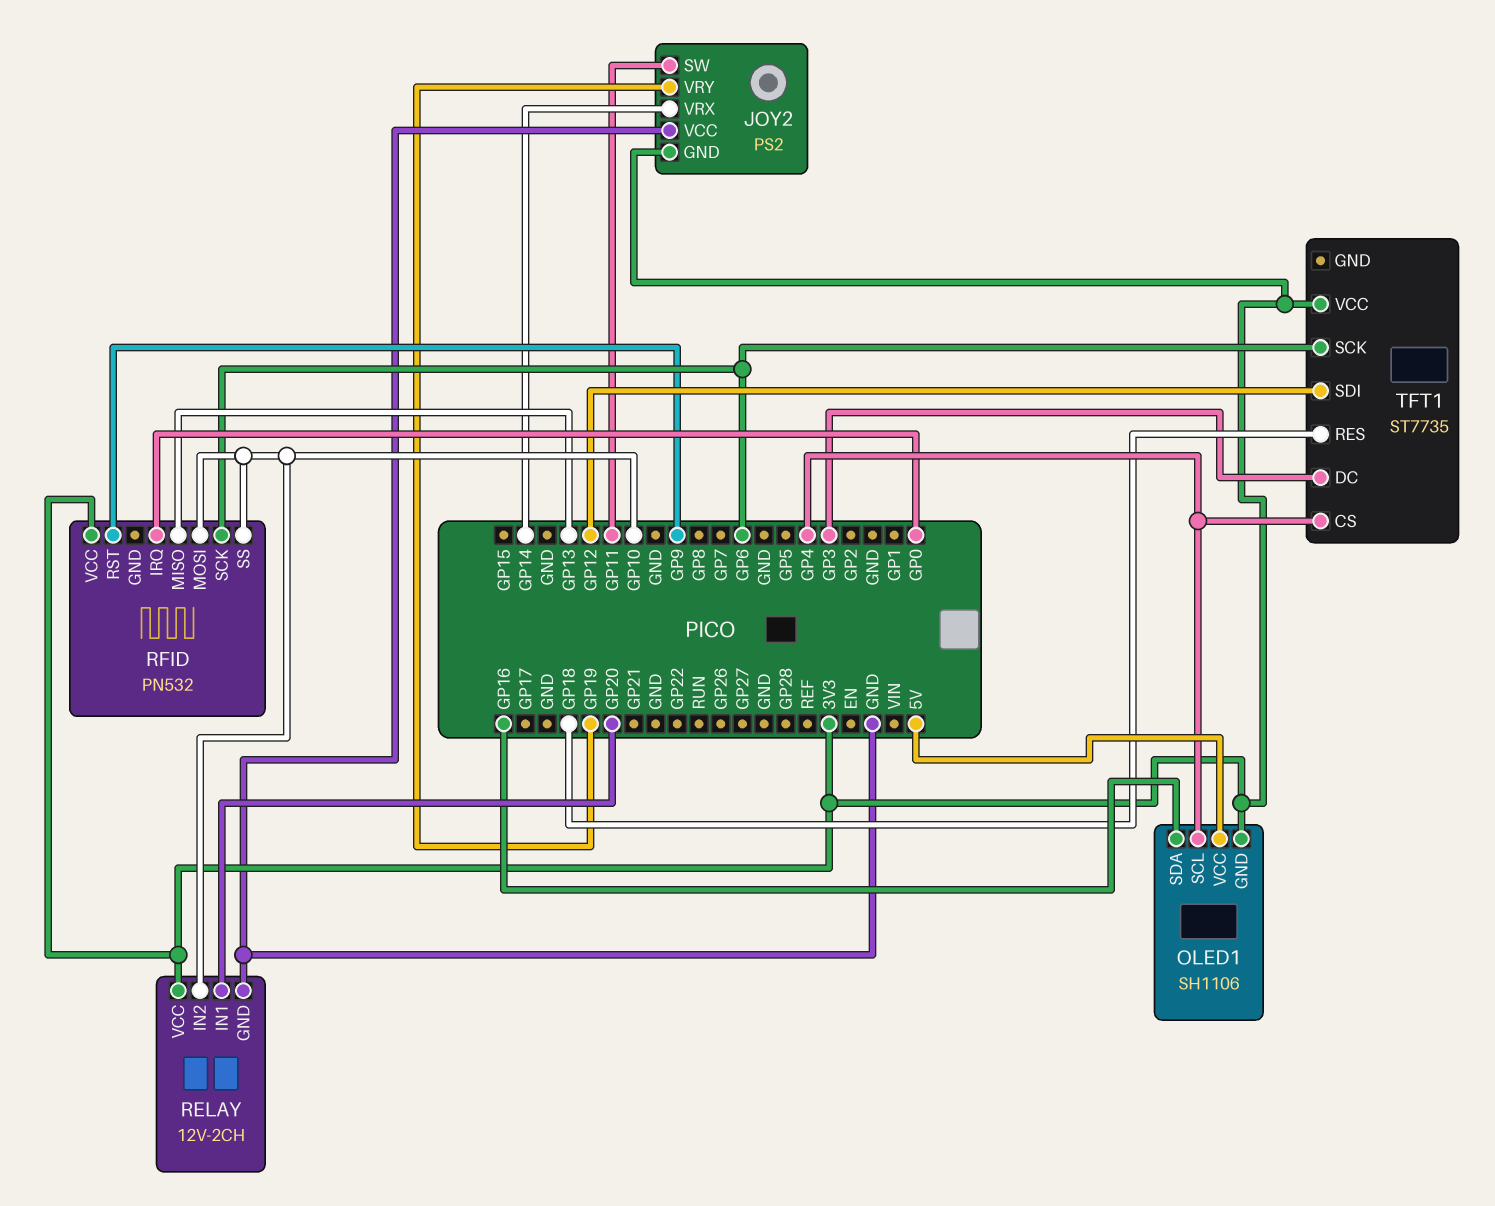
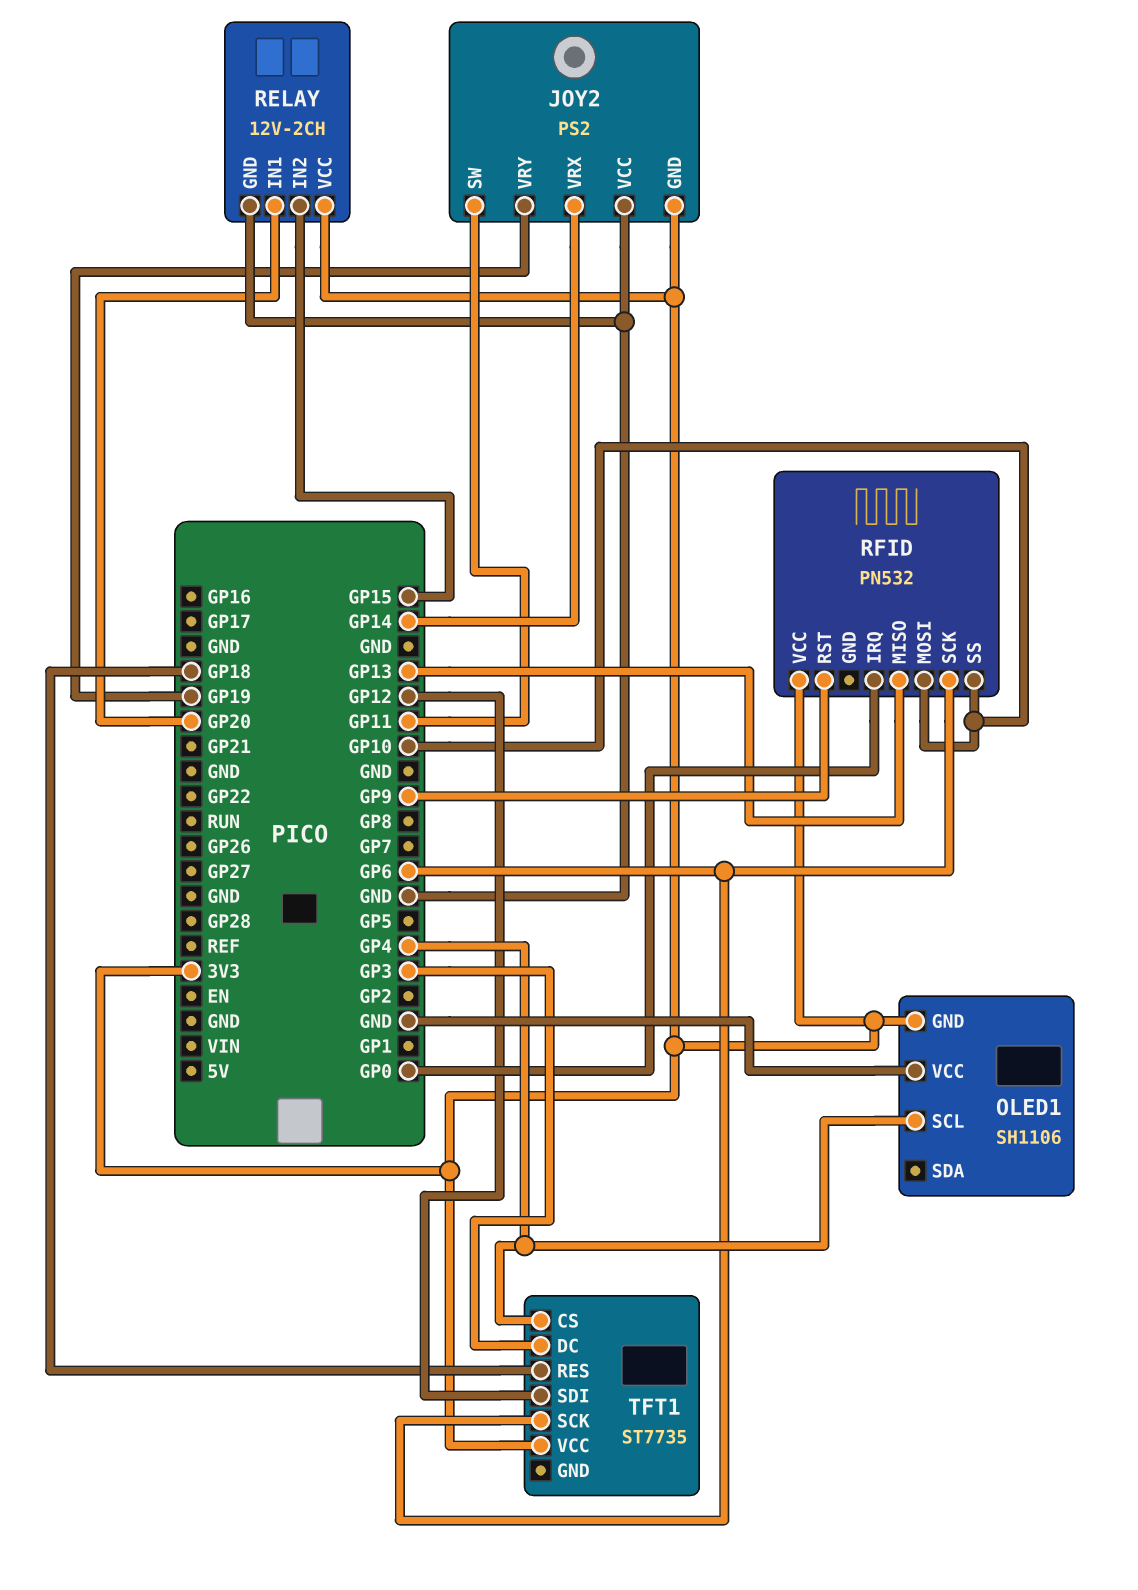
OLED1 pin SDA: GP16 -> none
OLED1 pin VCC: 5V -> GND
RELAY pin IN2: GP10 -> GP15

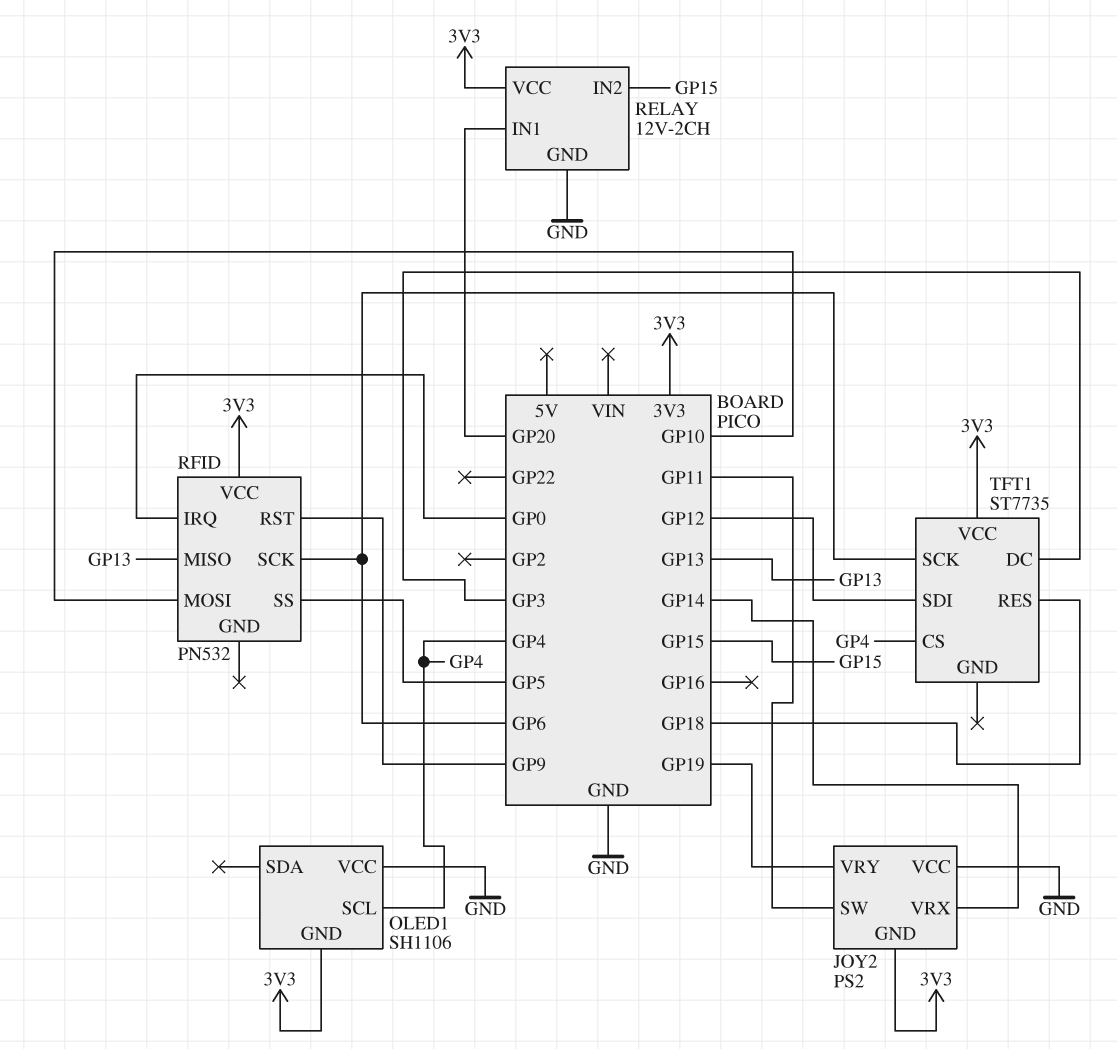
RFID pin SS: GP10 -> GP5

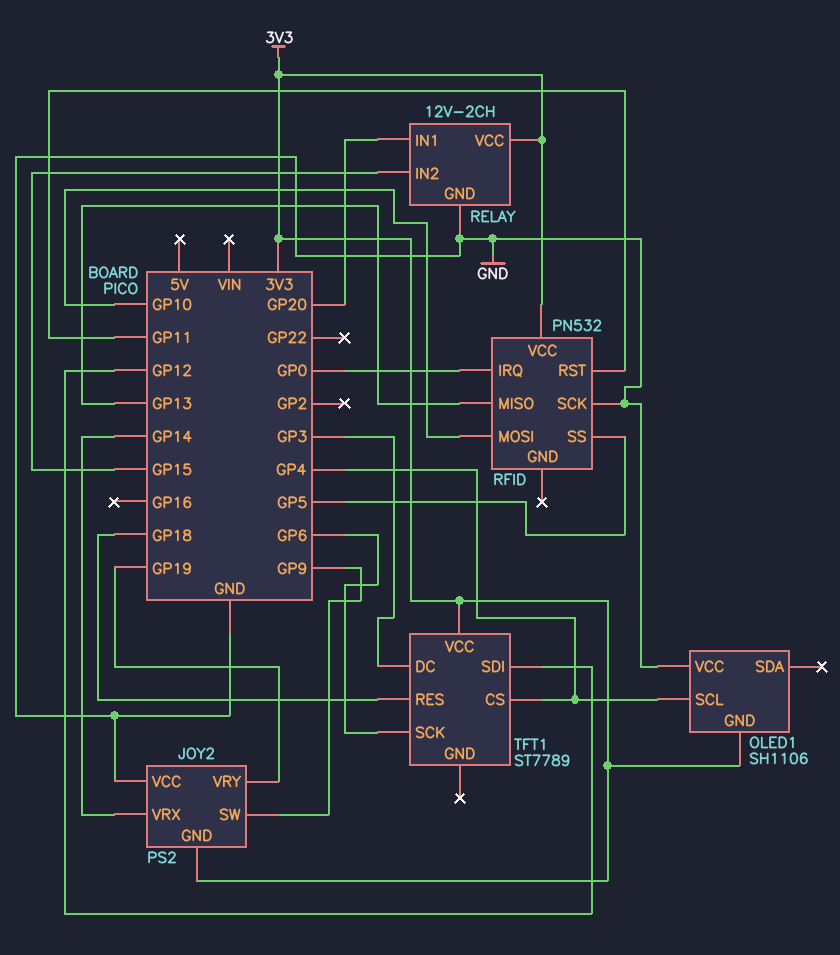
JOY2 pin SW: GP11 -> GP9
RFID pin RST: GP9 -> GP11
RFID pin SCK: GP6 -> GND
TFT1: ST7735 -> ST7789

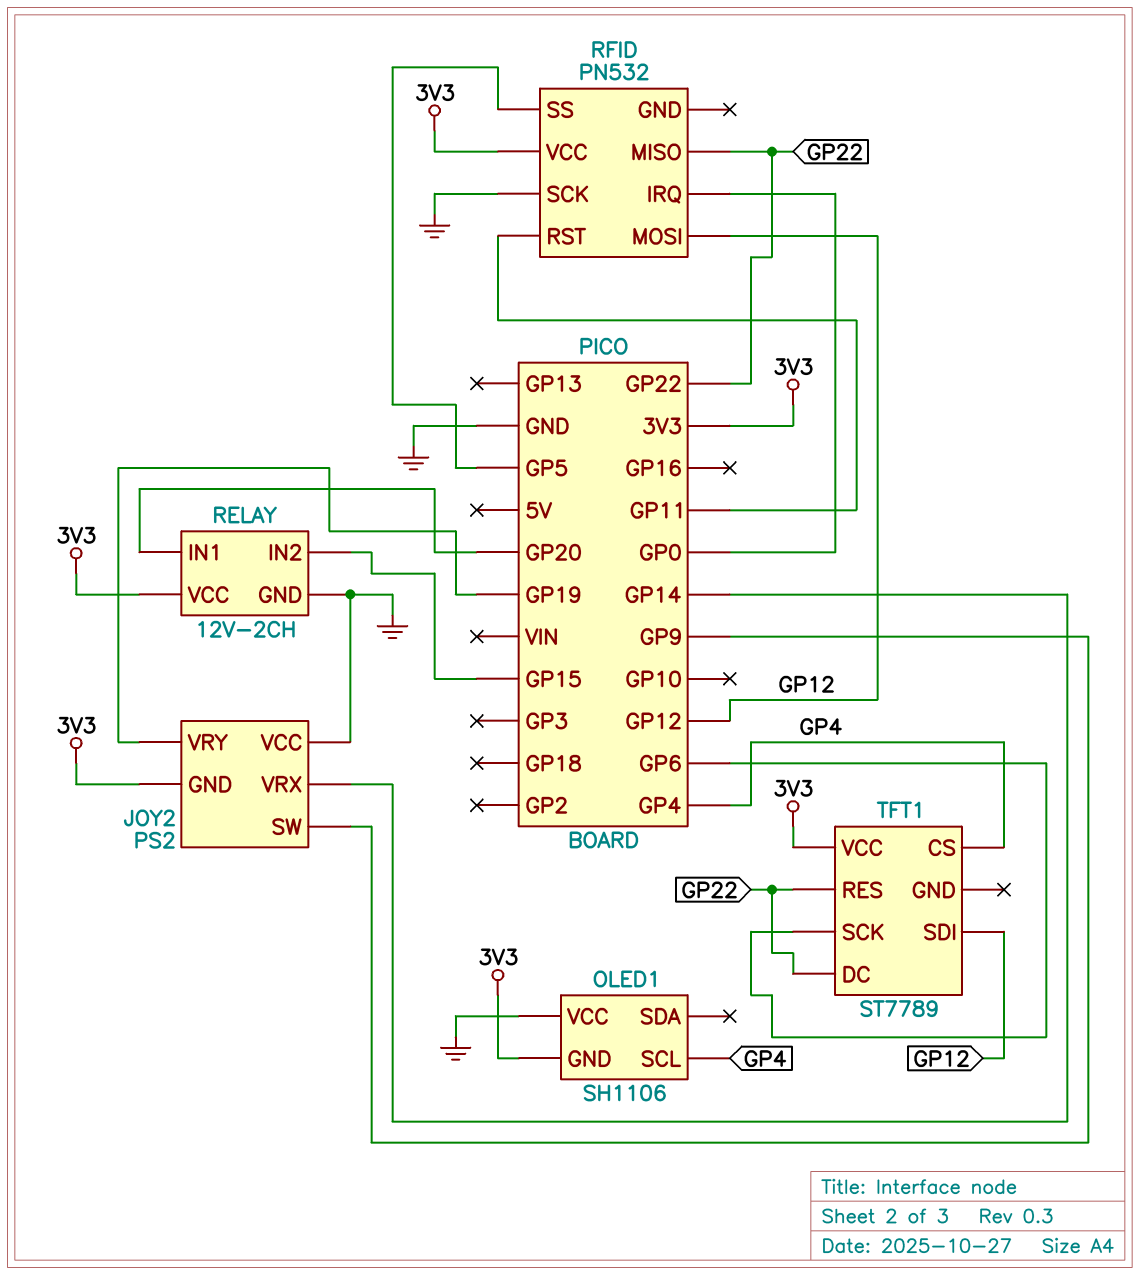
RFID pin MISO: GP13 -> GP22
RFID pin MOSI: GP10 -> GP12
TFT1 pin DC: GP3 -> GP22
TFT1 pin RES: GP18 -> GP22

